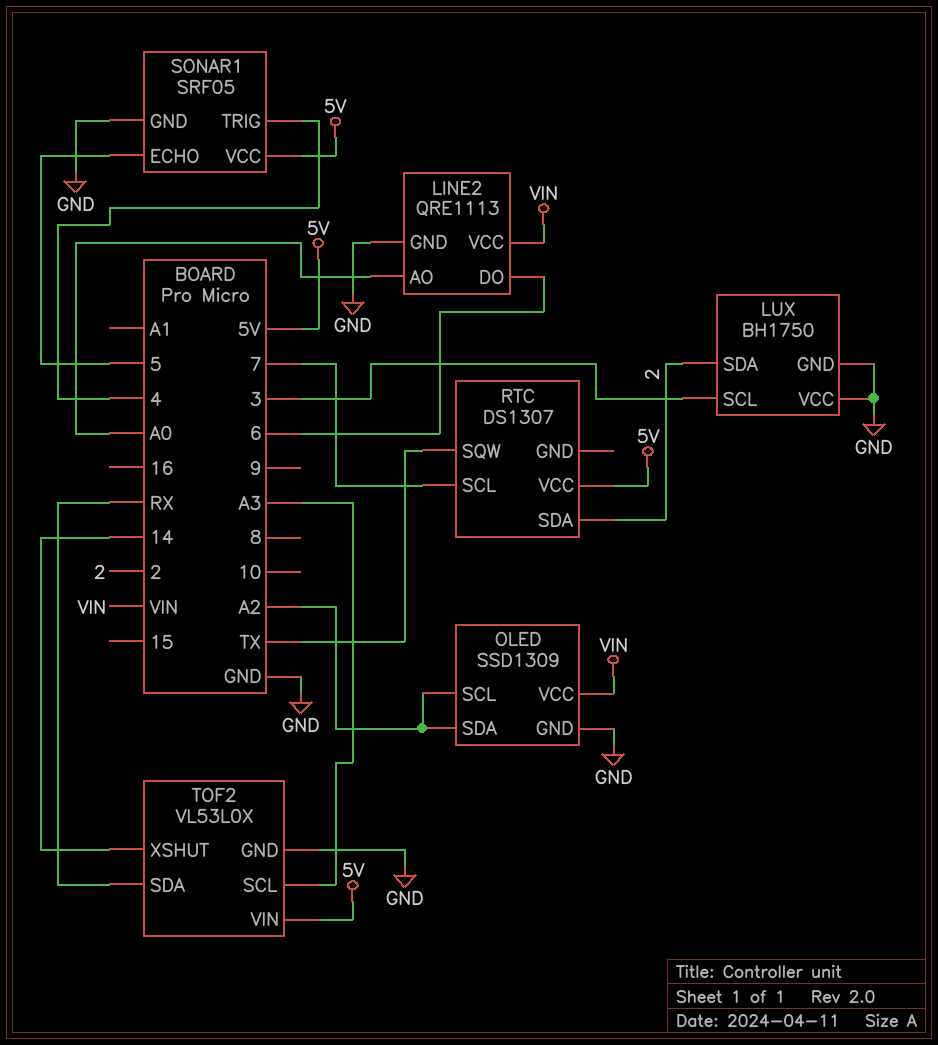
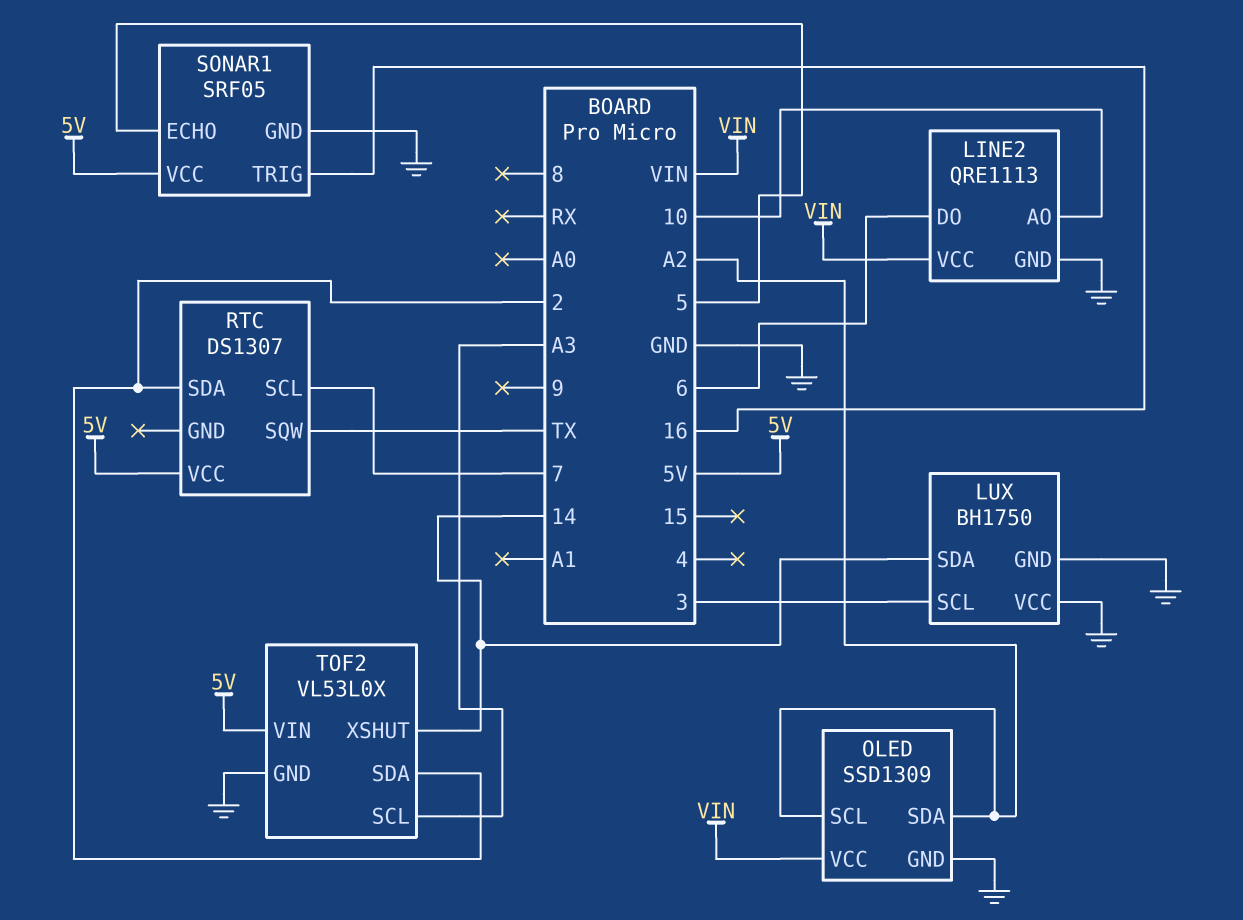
LINE2 pin AO: A0 -> 10
LUX pin SDA: 2 -> 14
SONAR1 pin TRIG: 4 -> 16
TOF2 pin SDA: RX -> 2

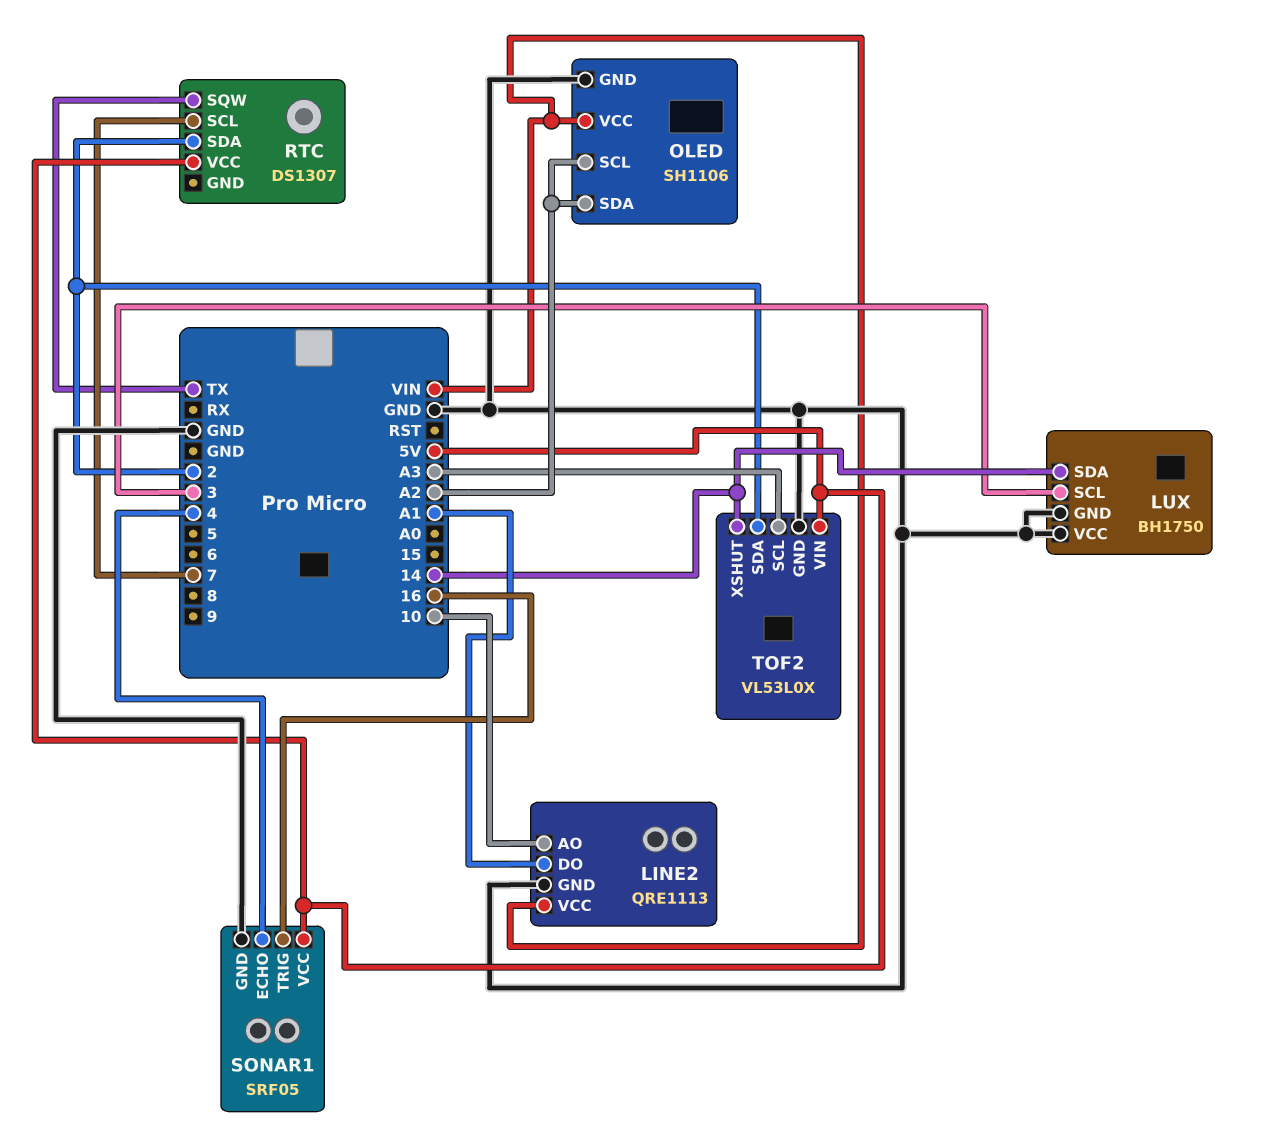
LINE2 pin DO: 6 -> A1
OLED: SSD1309 -> SH1106
SONAR1 pin ECHO: 5 -> 4

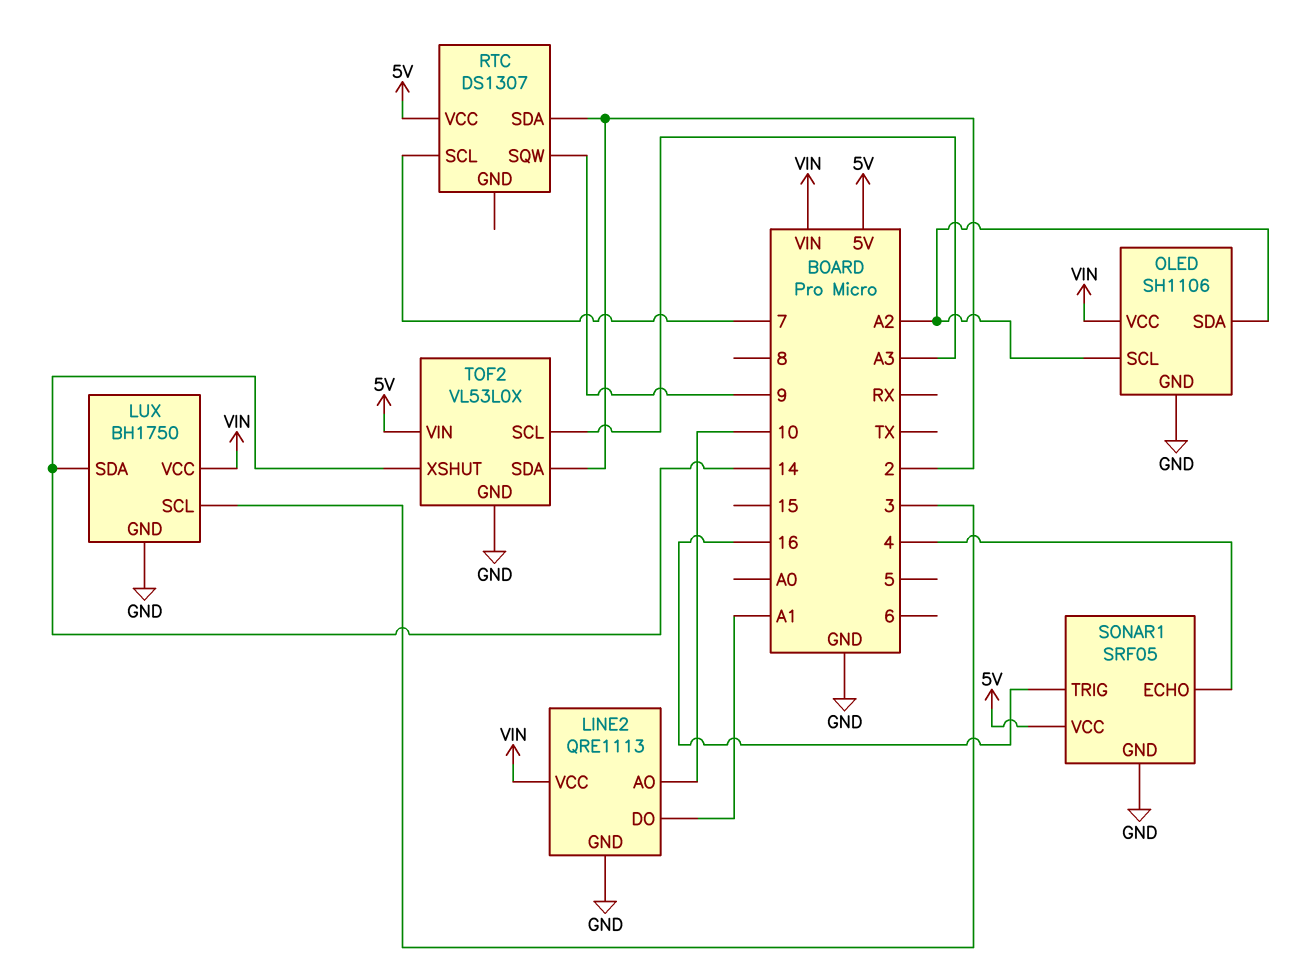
LUX pin VCC: GND -> VIN
RTC pin SQW: TX -> 9

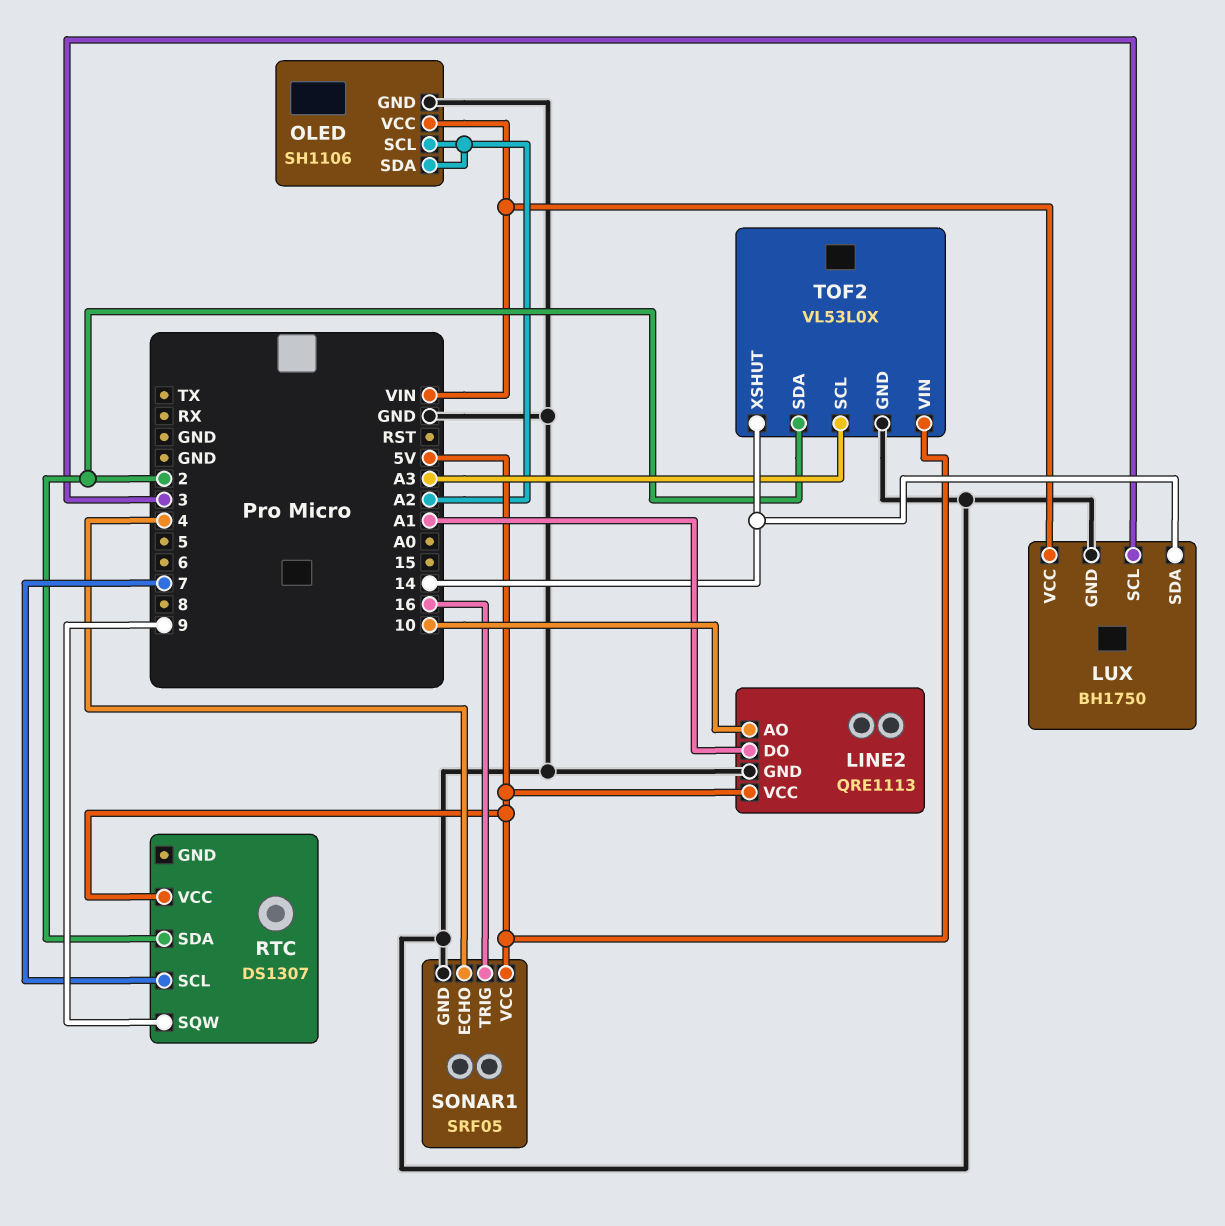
LINE2 pin VCC: VIN -> 5V

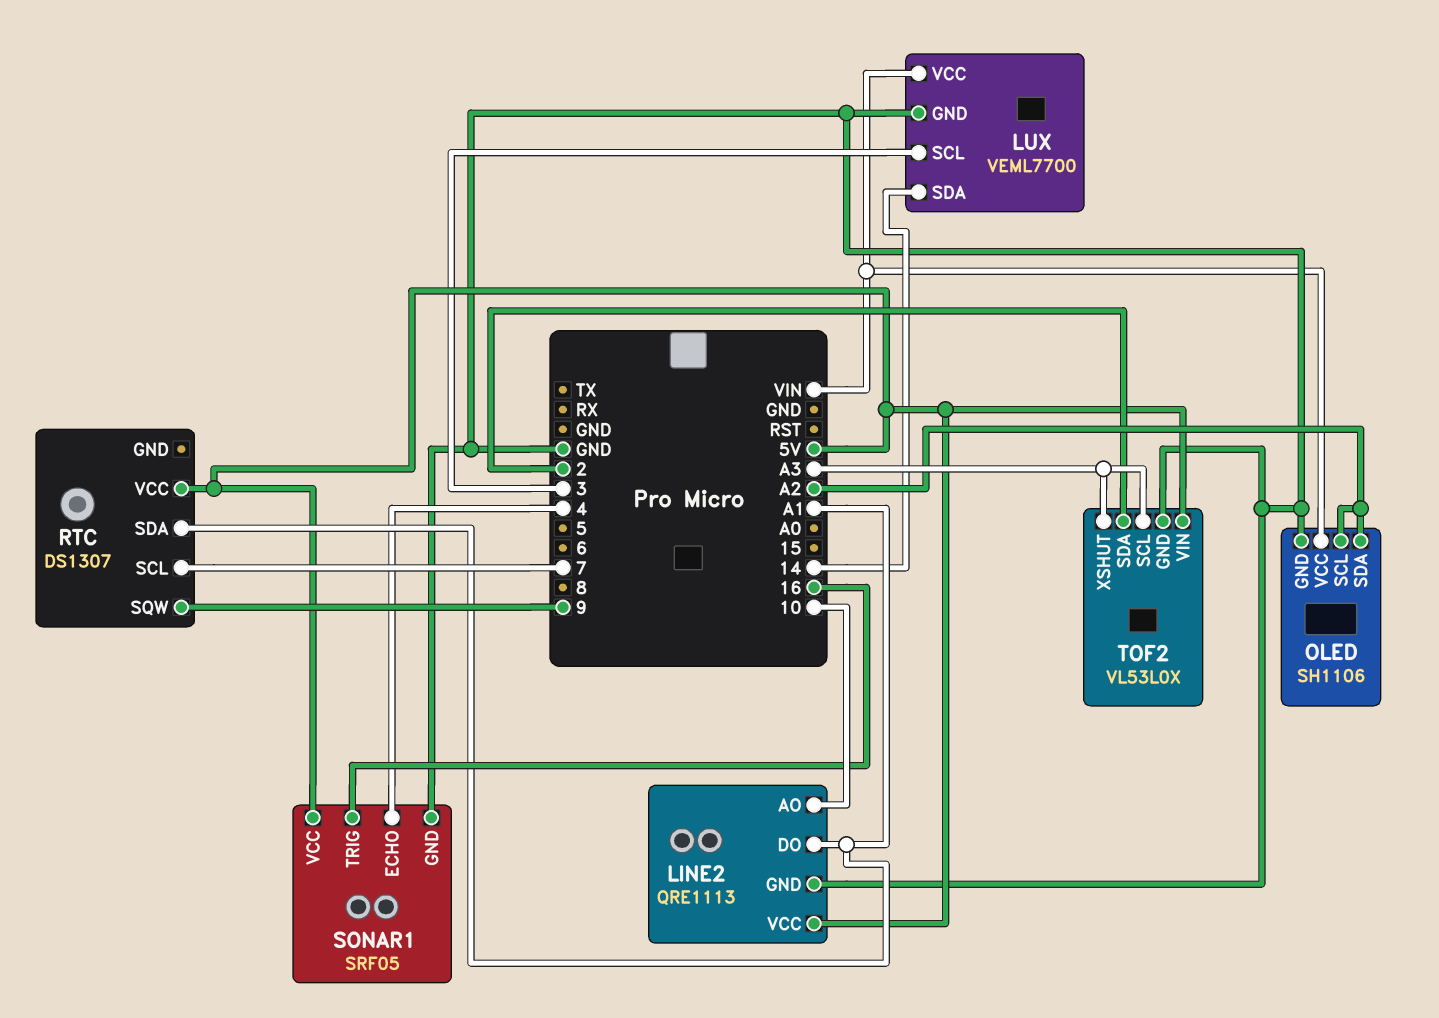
LUX: BH1750 -> VEML7700
RTC pin SDA: 2 -> A1
TOF2 pin XSHUT: 14 -> A3

